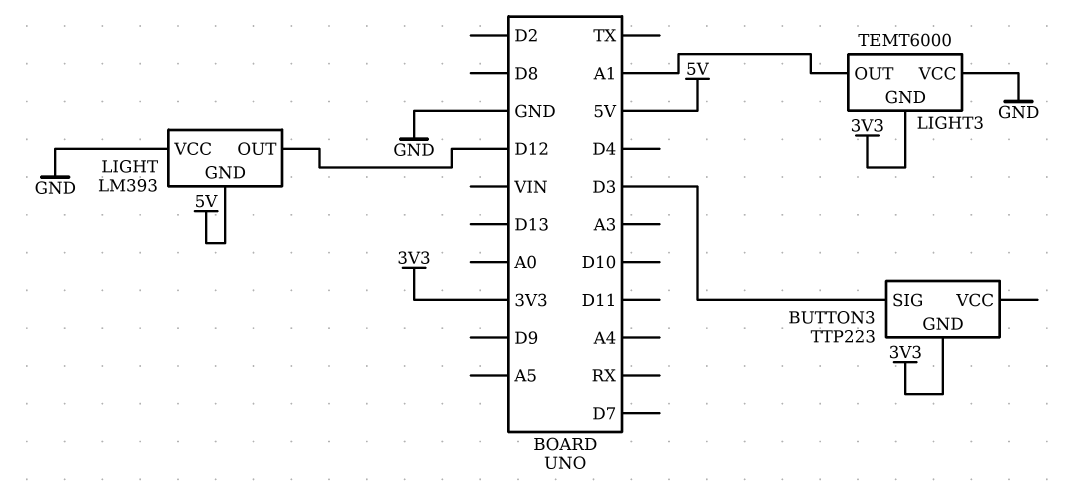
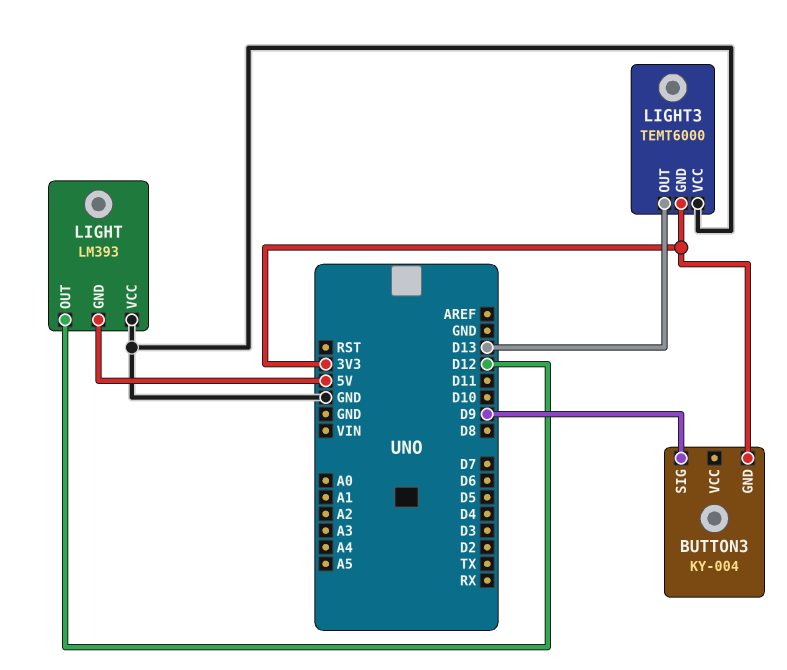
BUTTON3: TTP223 -> KY-004
BUTTON3 pin SIG: D3 -> D9
LIGHT3 pin OUT: A1 -> D13

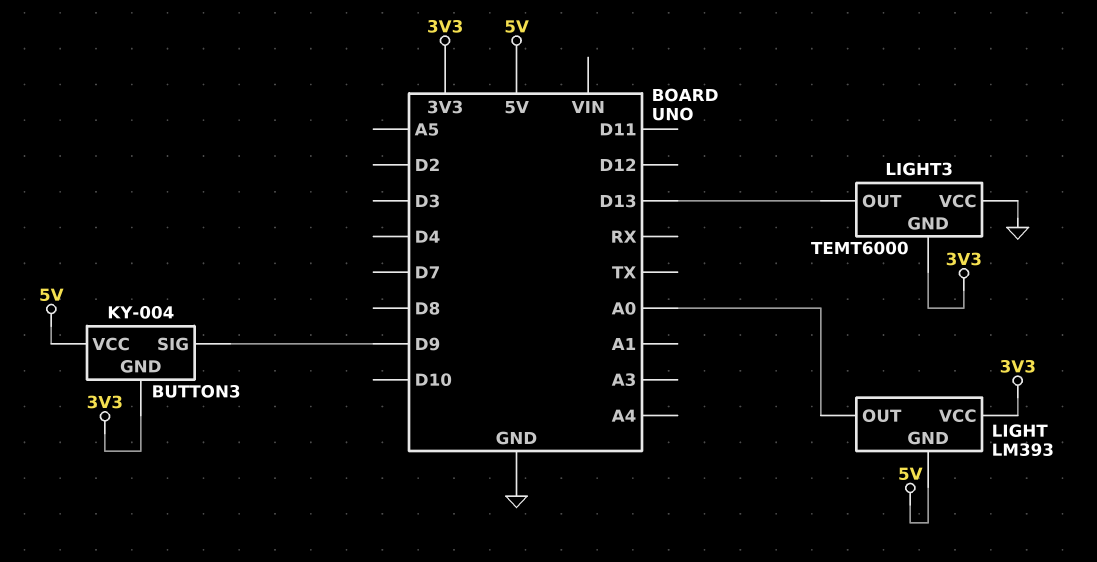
BUTTON3 pin VCC: none -> 5V
LIGHT pin OUT: D12 -> A0
LIGHT pin VCC: GND -> 3V3

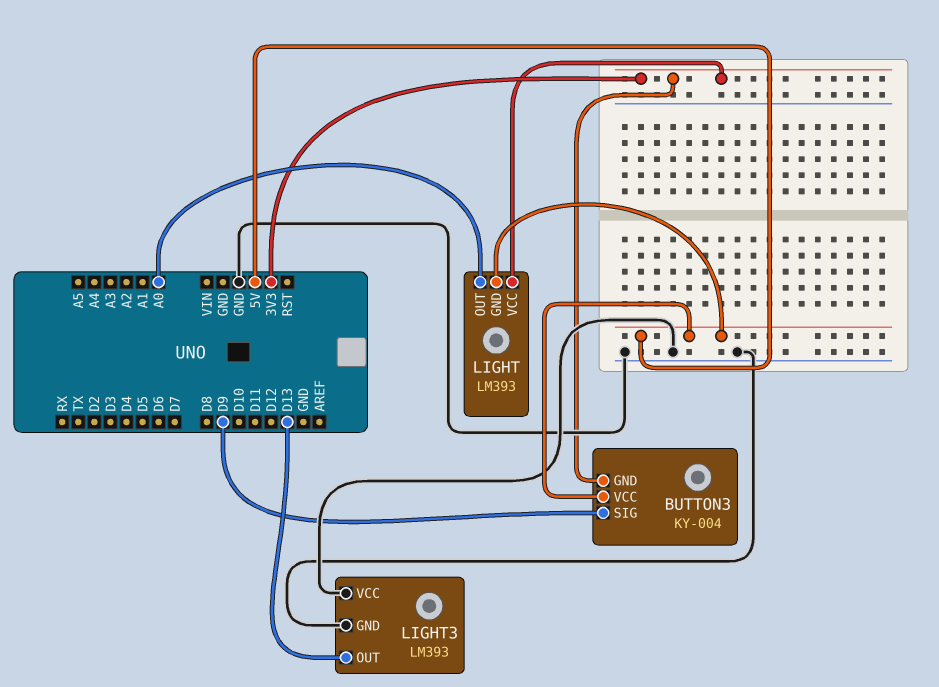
LIGHT3: TEMT6000 -> LM393
LIGHT3 pin GND: 3V3 -> GND

